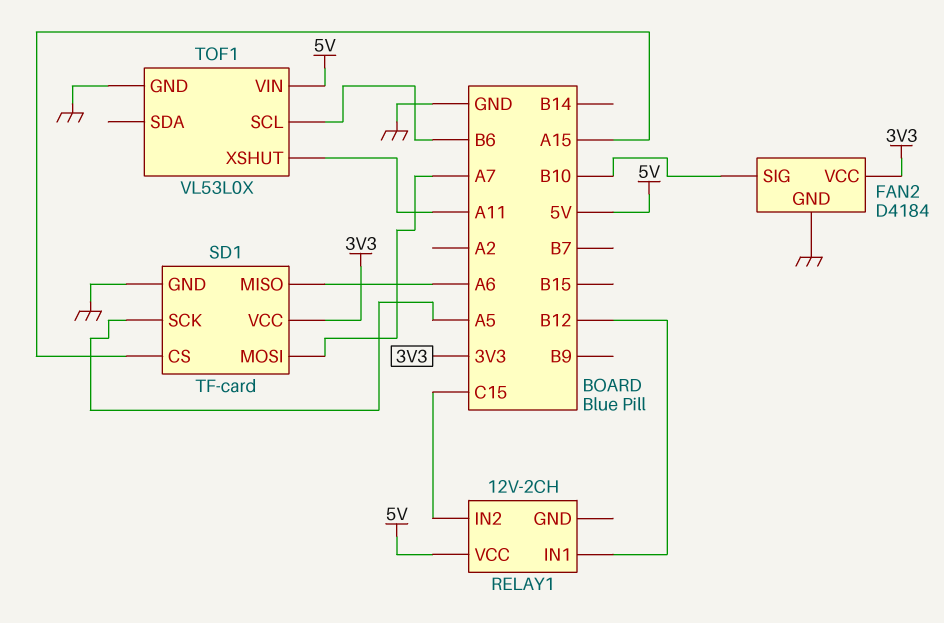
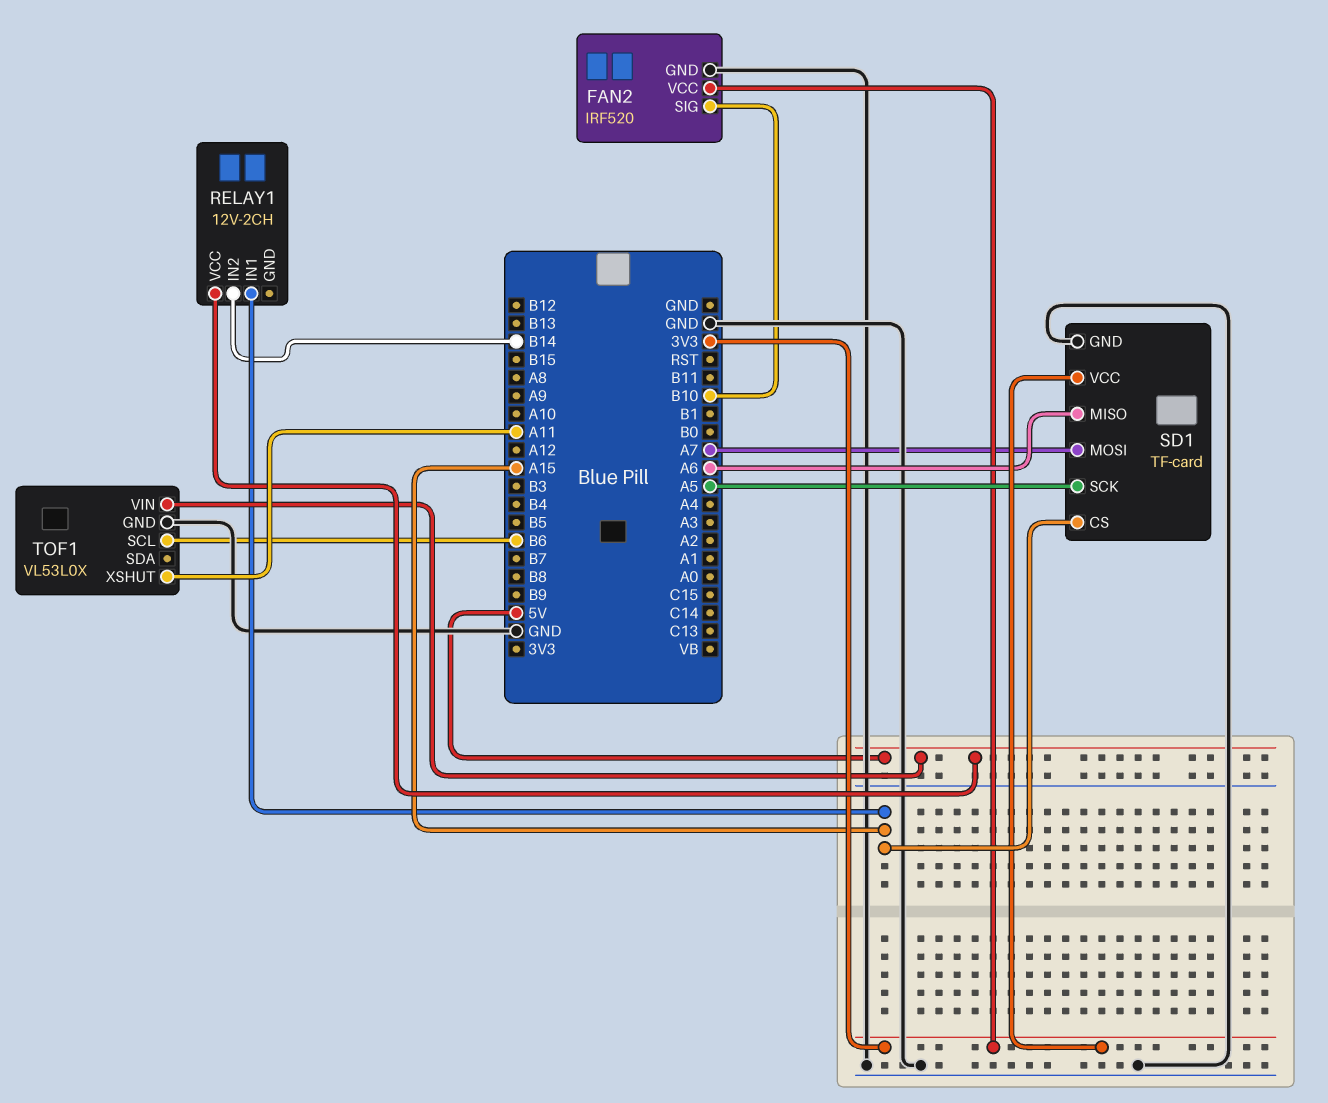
FAN2: D4184 -> IRF520
RELAY1 pin IN1: B12 -> A15
RELAY1 pin IN2: C15 -> B14

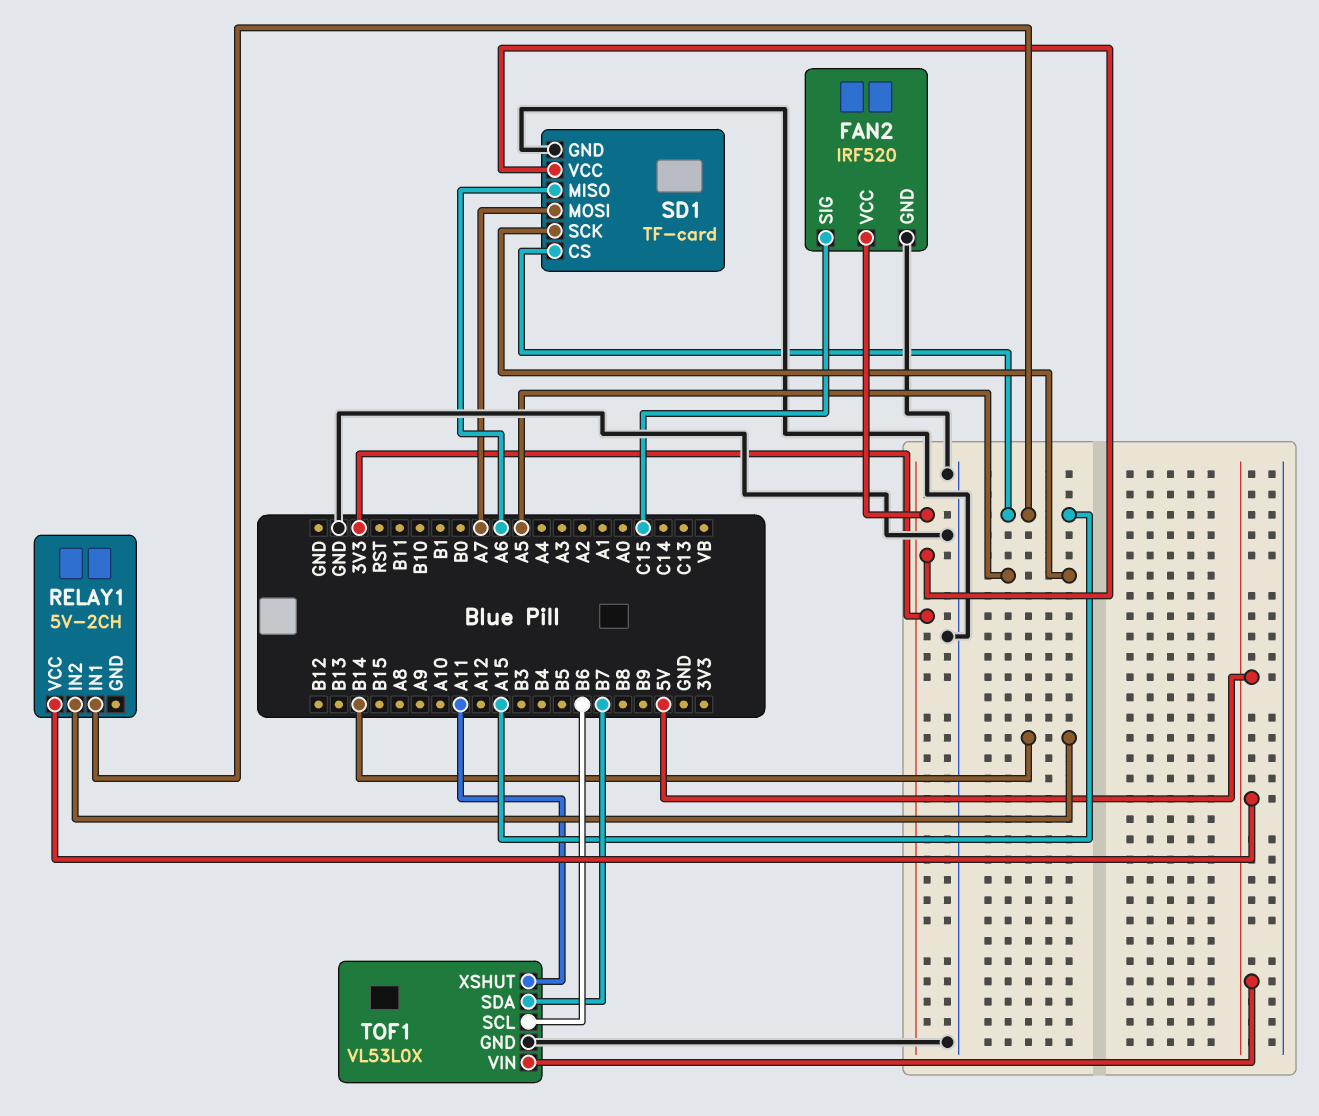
FAN2 pin SIG: B10 -> C15
RELAY1: 12V-2CH -> 5V-2CH
TOF1 pin SDA: none -> B7

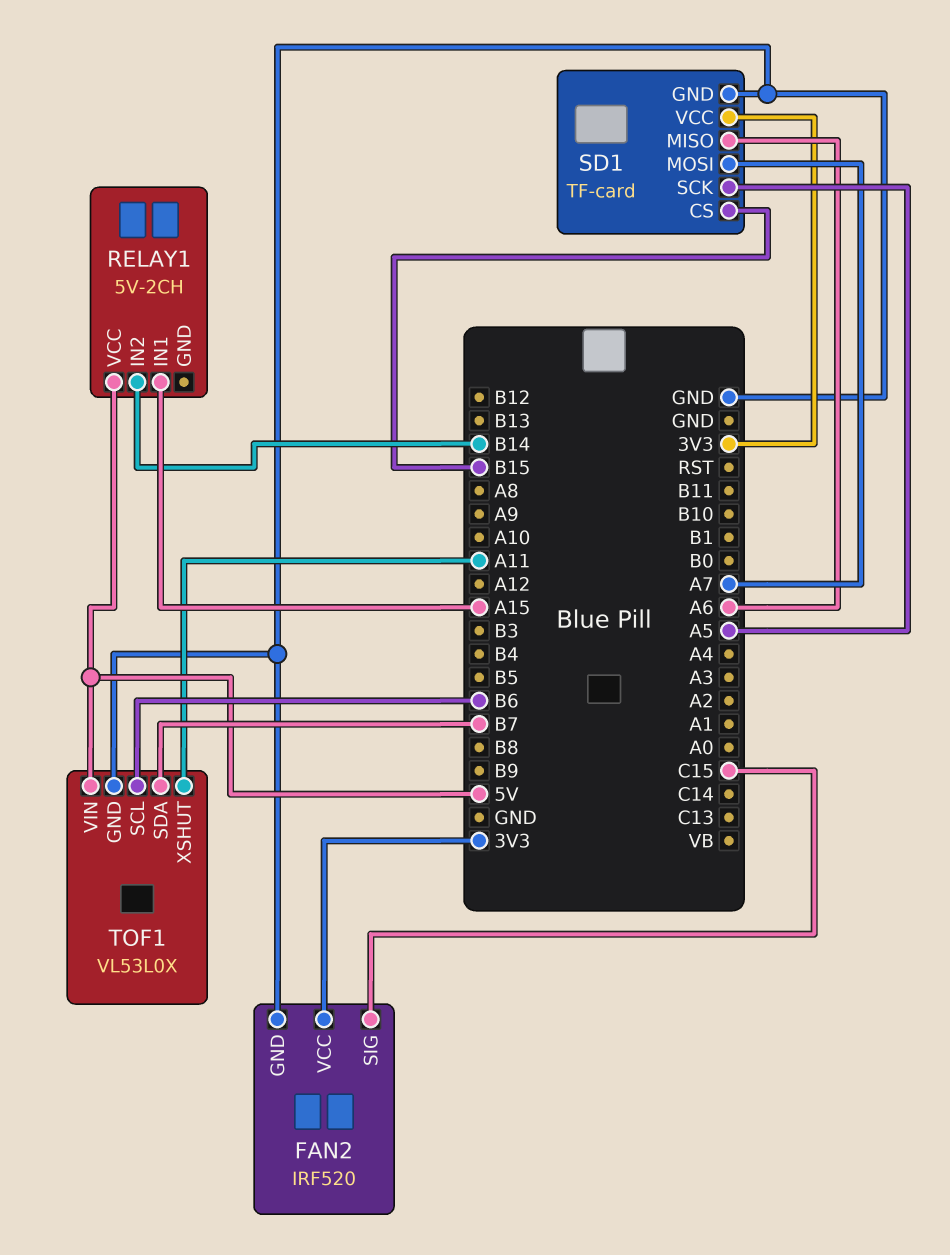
SD1 pin CS: A15 -> B15

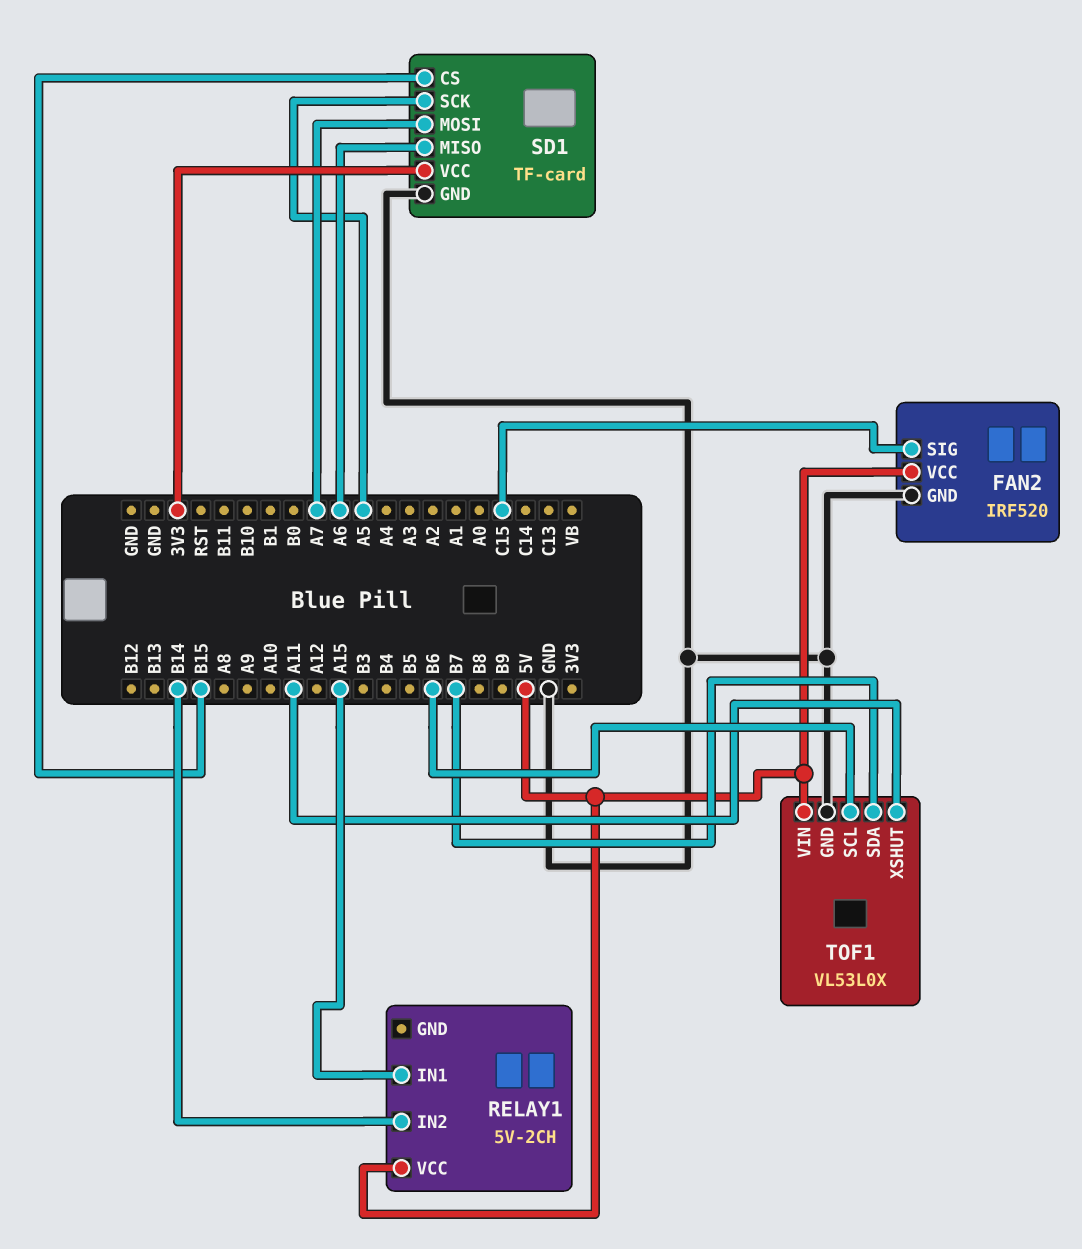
FAN2 pin VCC: 3V3 -> 5V

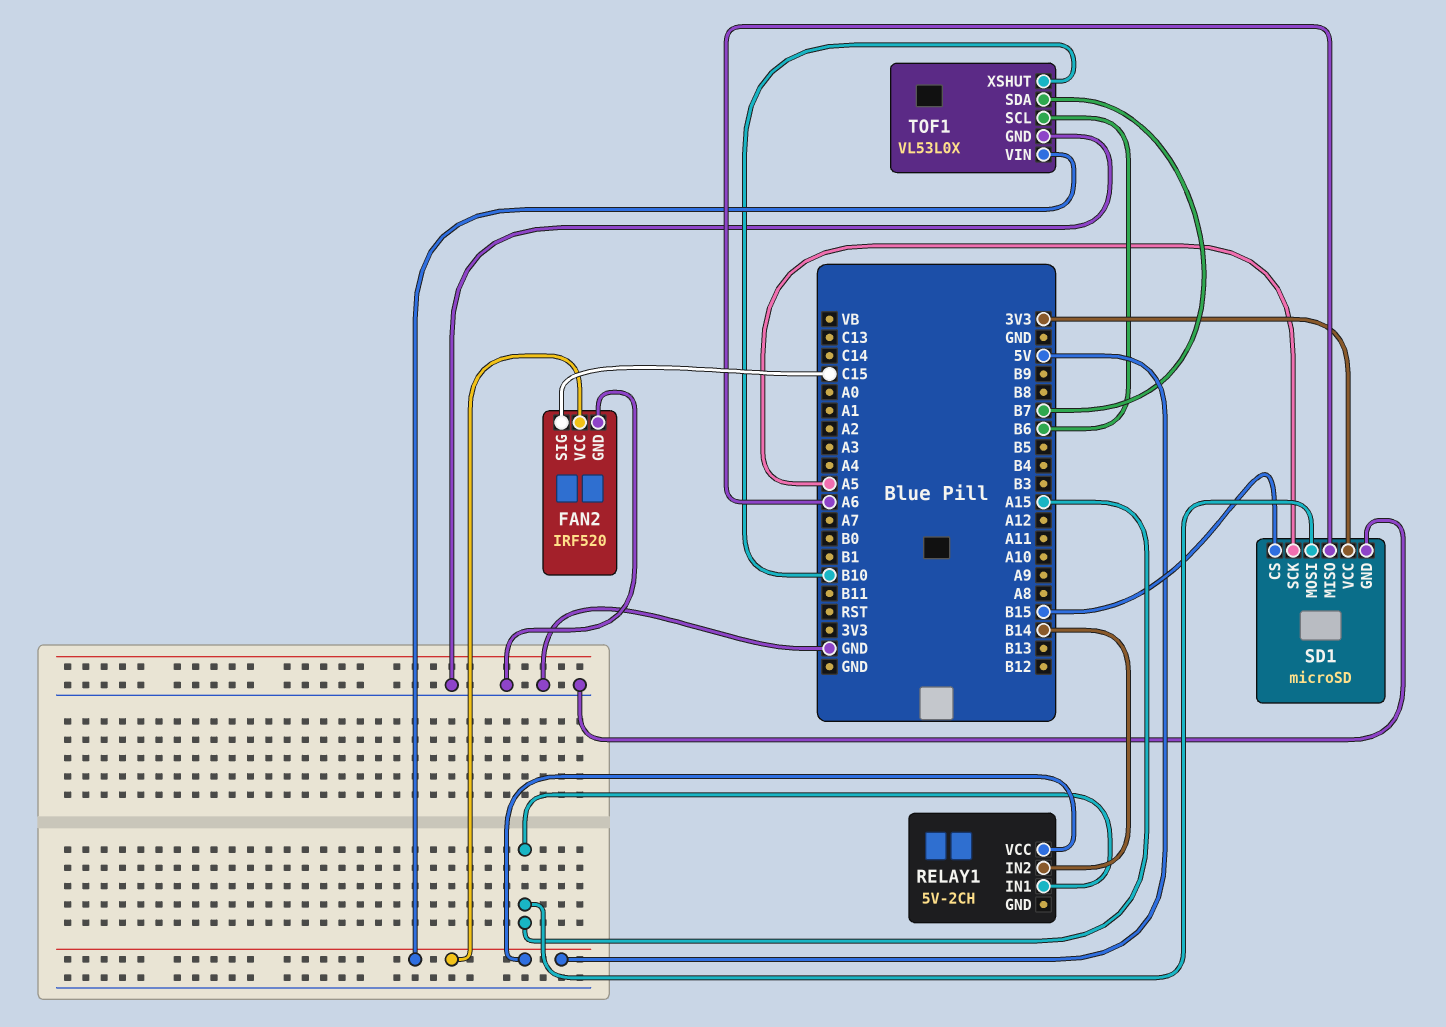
SD1: TF-card -> microSD
SD1 pin MOSI: A7 -> A15
TOF1 pin XSHUT: A11 -> B10

